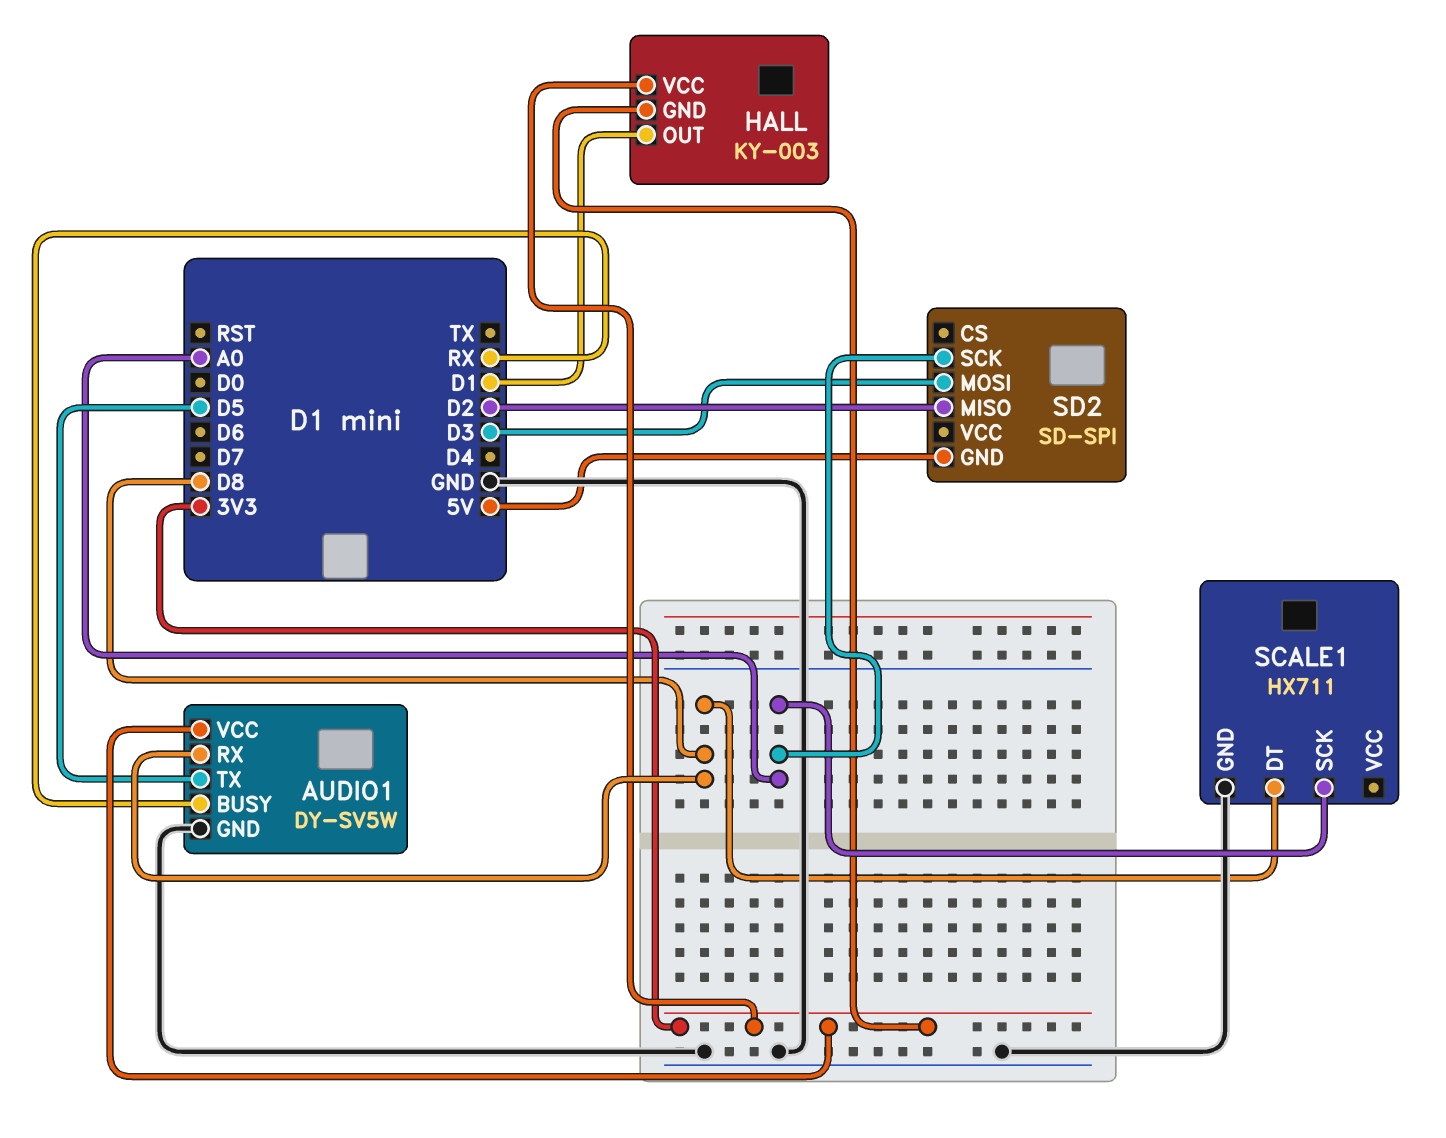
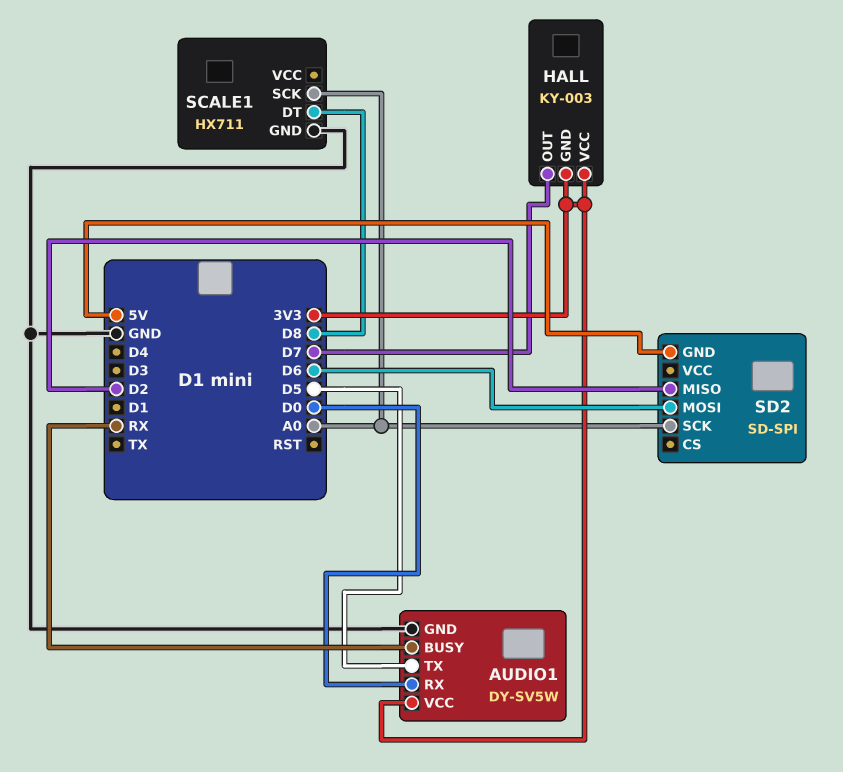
AUDIO1 pin RX: D8 -> D0
HALL pin OUT: D1 -> D7
SD2 pin MOSI: D3 -> D6

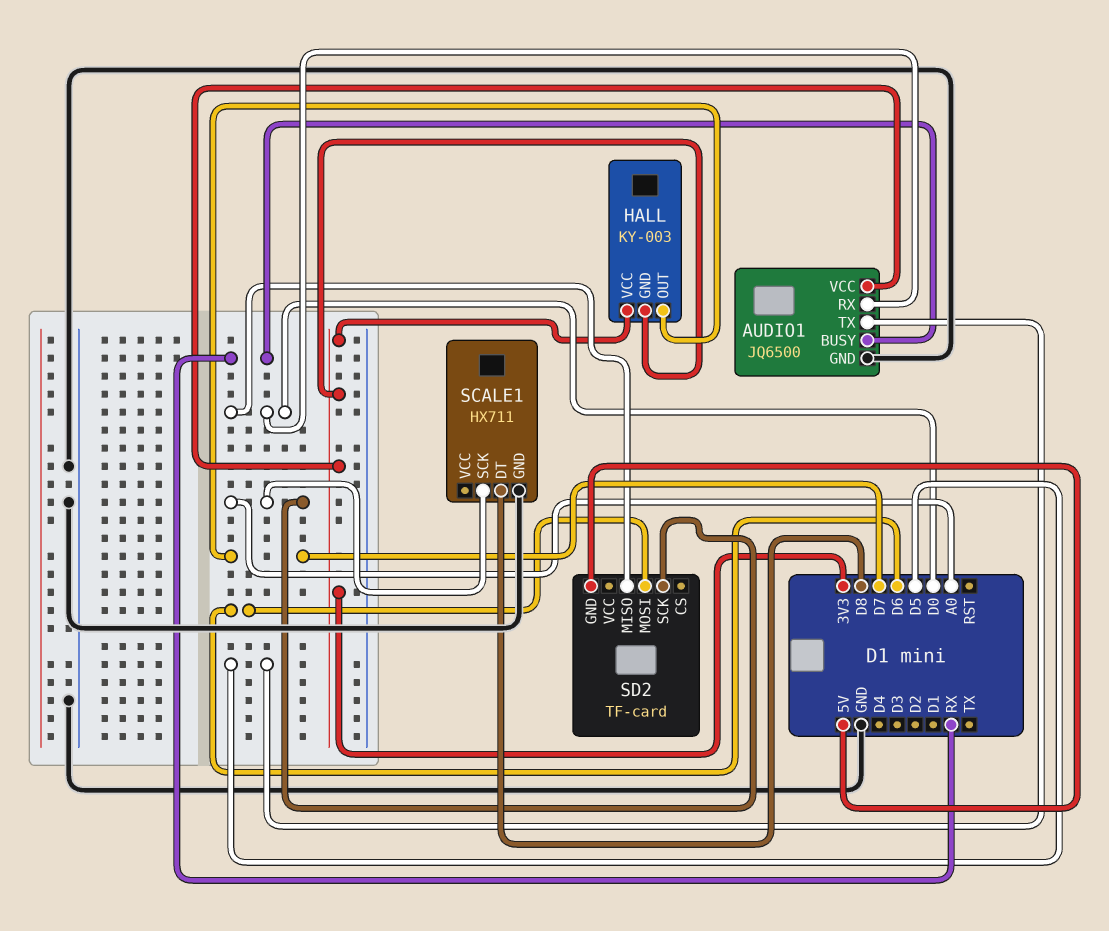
AUDIO1: DY-SV5W -> JQ6500
SD2: SD-SPI -> TF-card
SD2 pin MISO: D2 -> D0

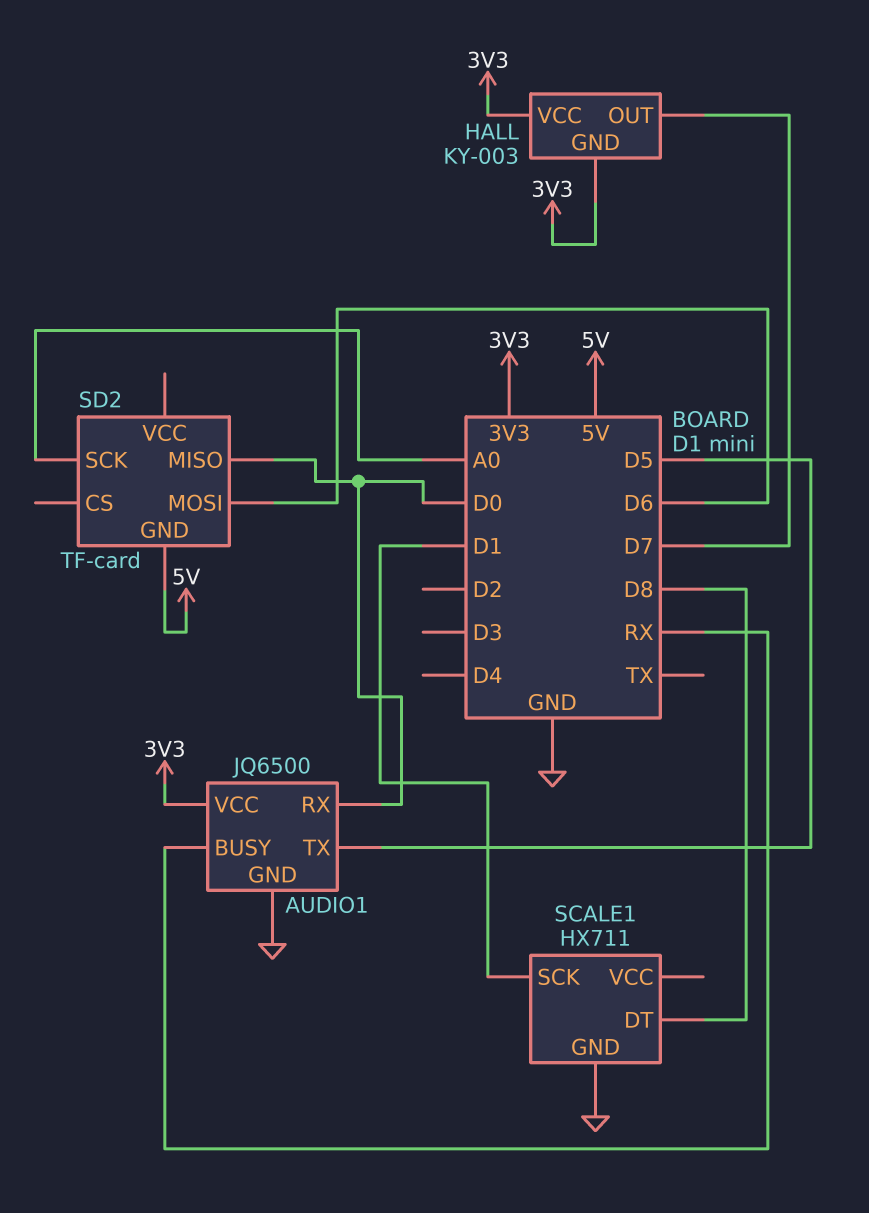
SCALE1 pin SCK: A0 -> D1

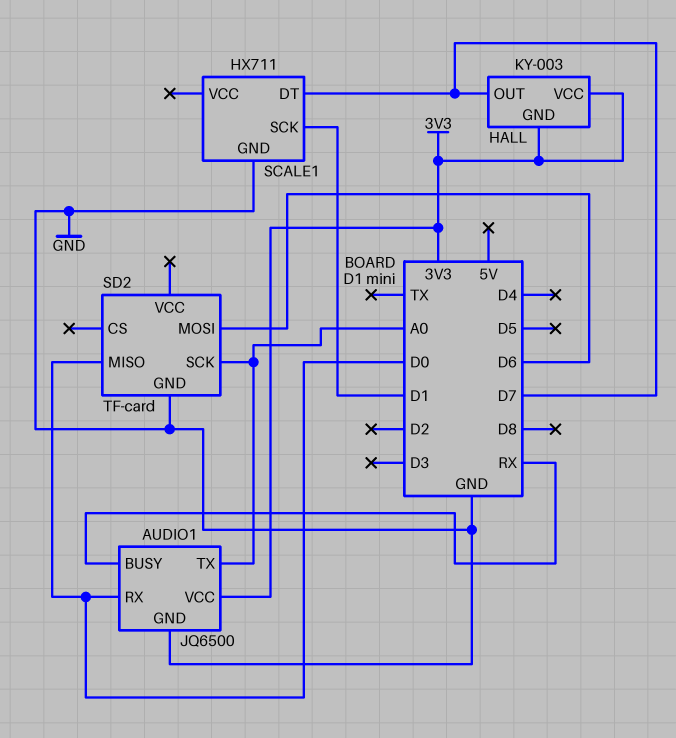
AUDIO1 pin TX: D5 -> A0
SCALE1 pin DT: D8 -> D7
SD2 pin GND: 5V -> GND

